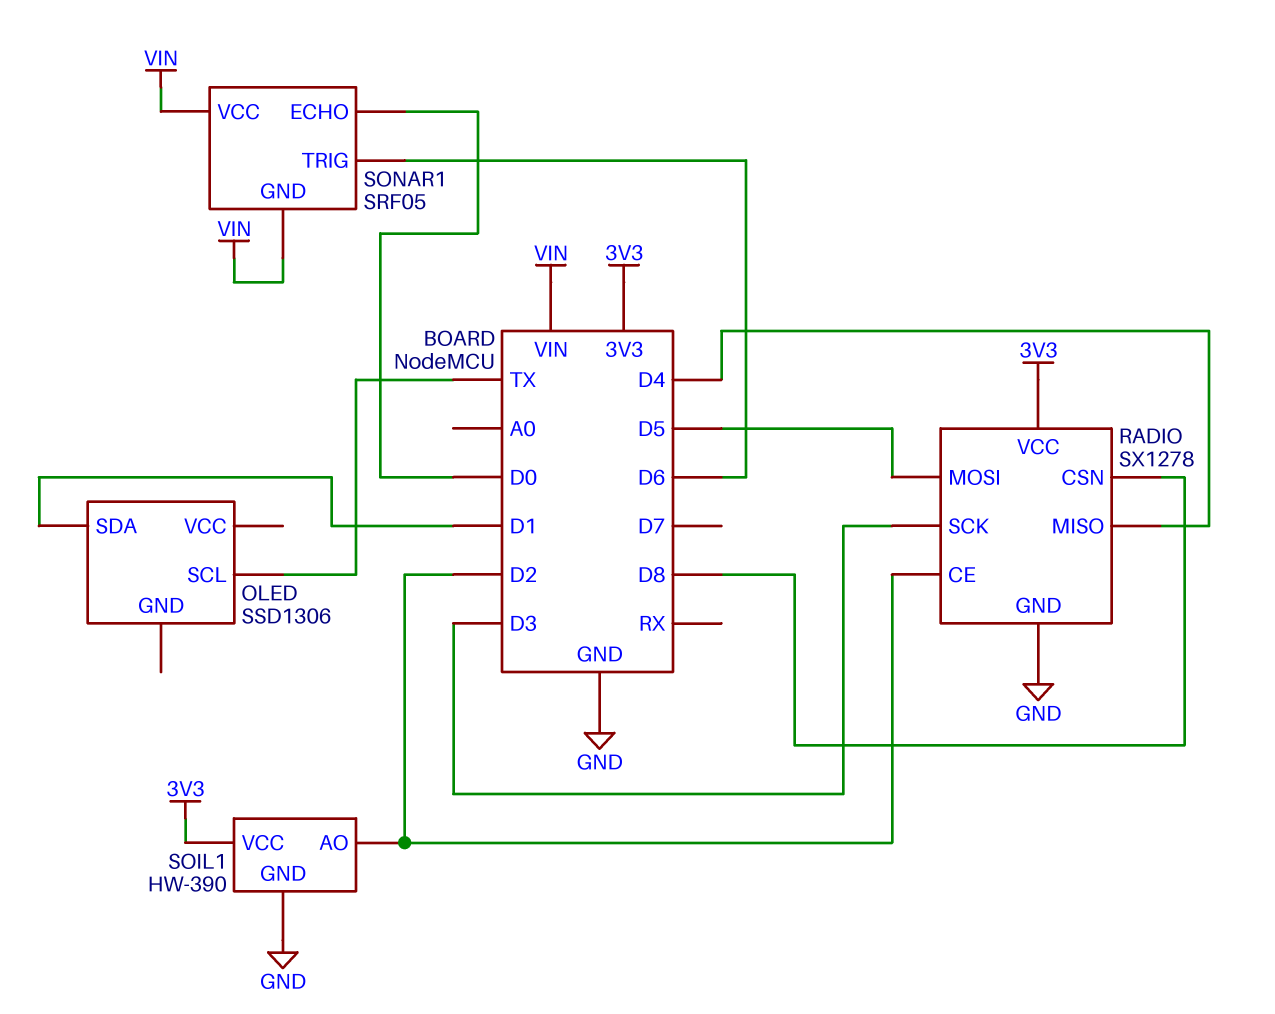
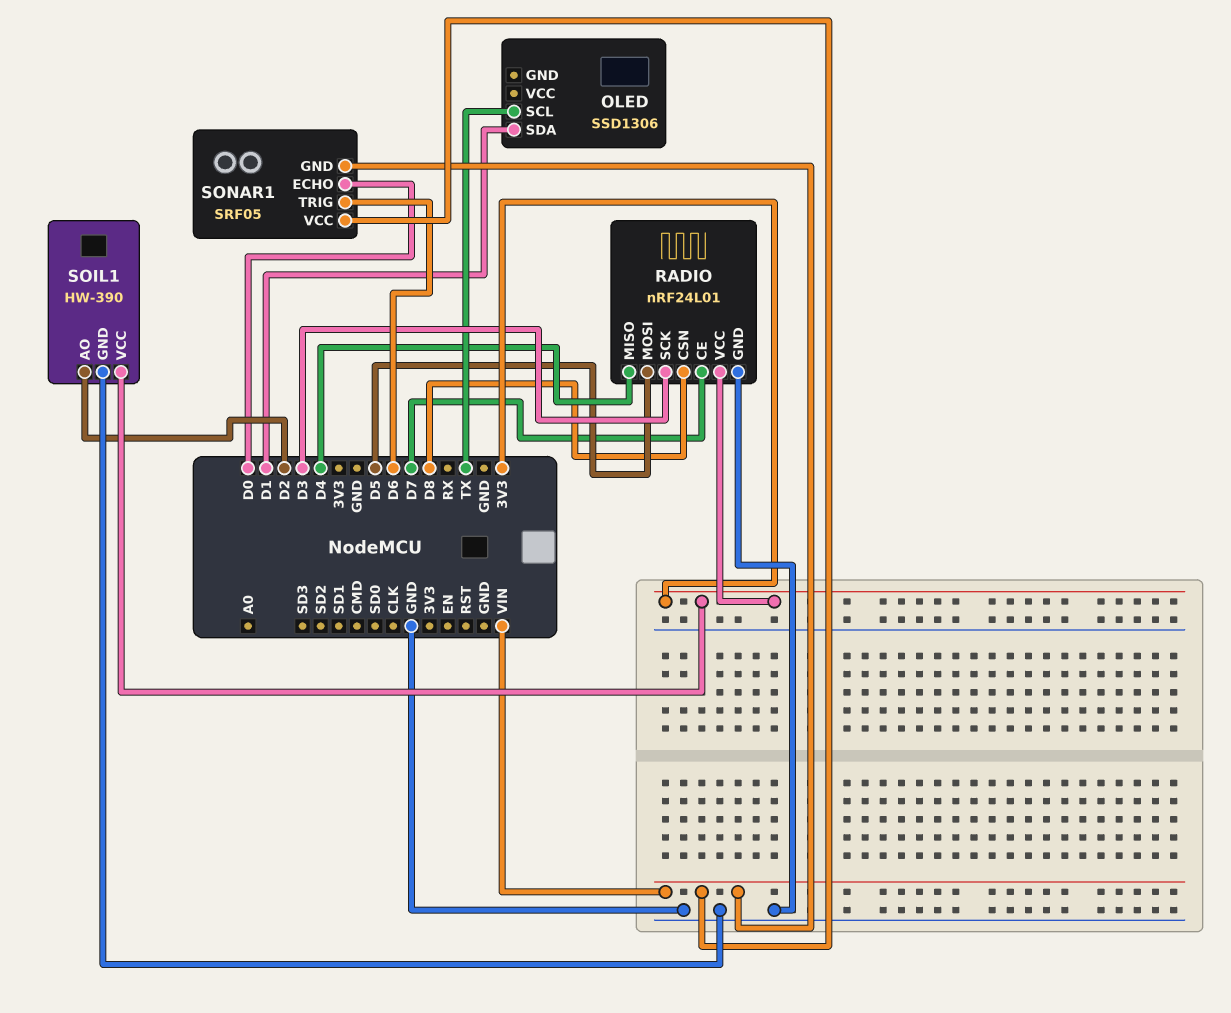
RADIO: SX1278 -> nRF24L01
RADIO pin CE: D2 -> D7

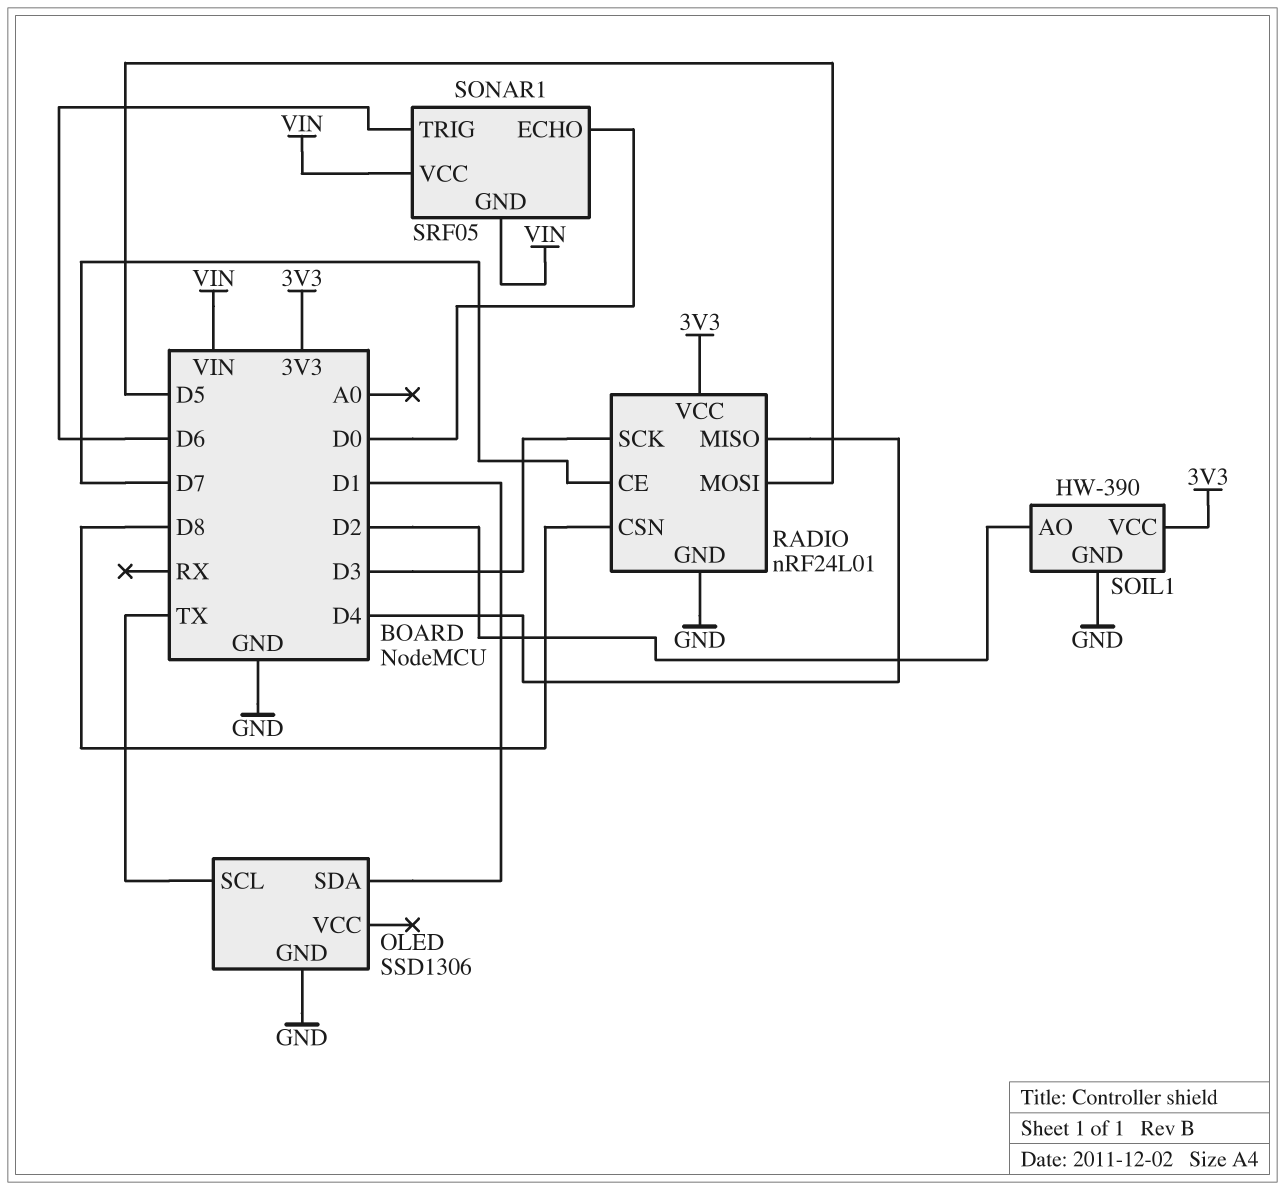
OLED pin GND: none -> GND

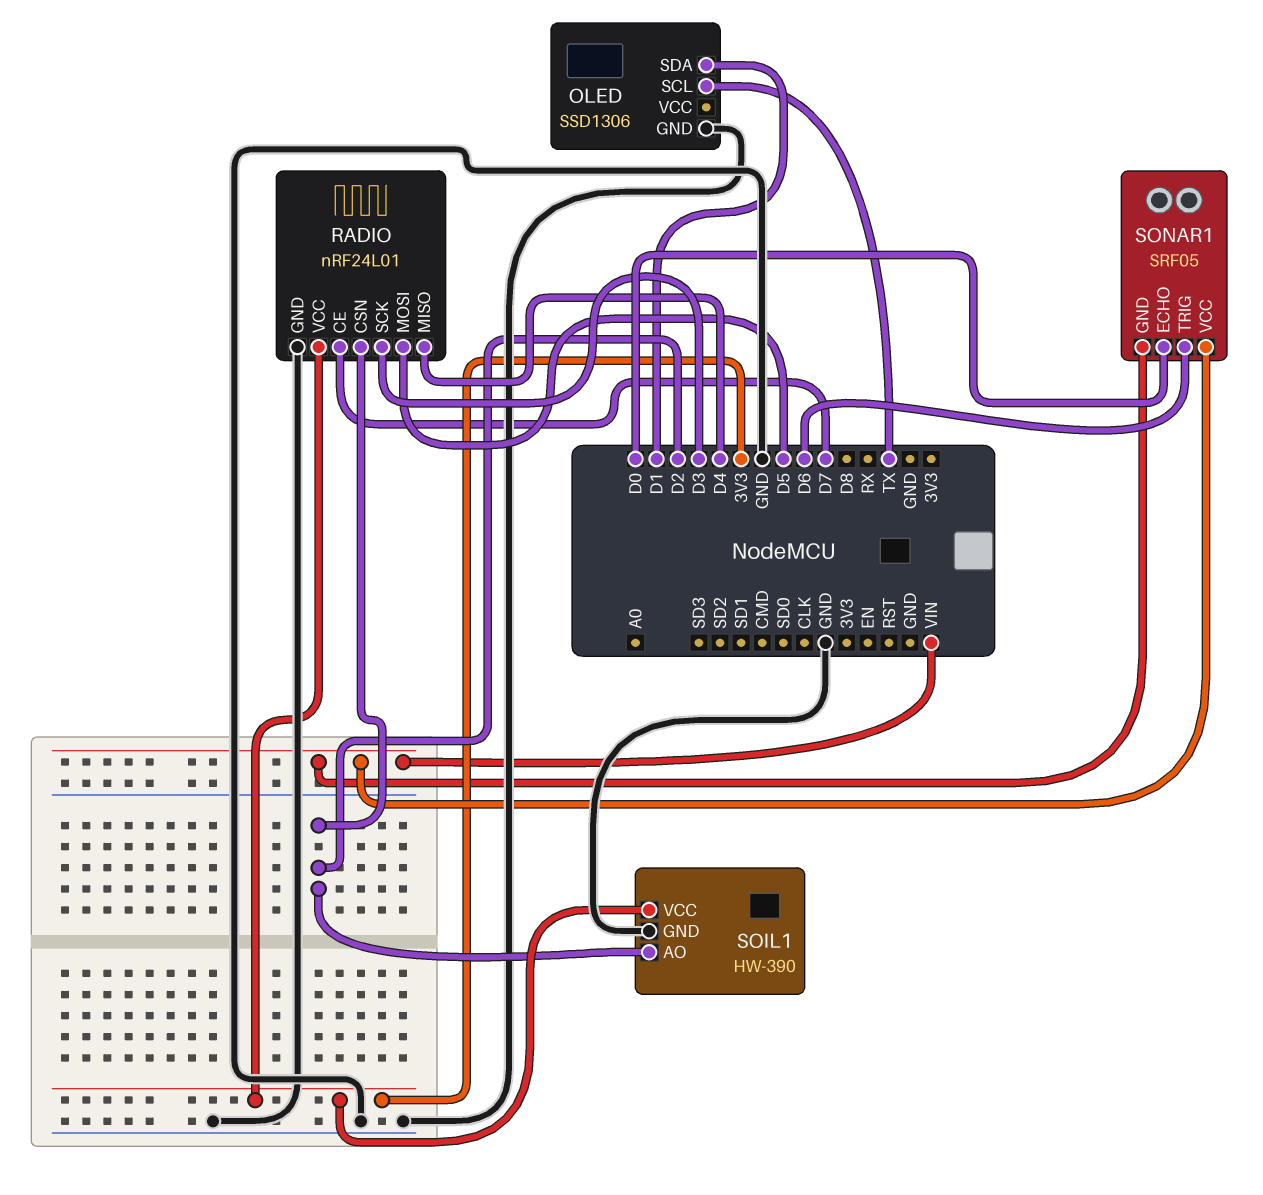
RADIO pin CSN: D8 -> D2

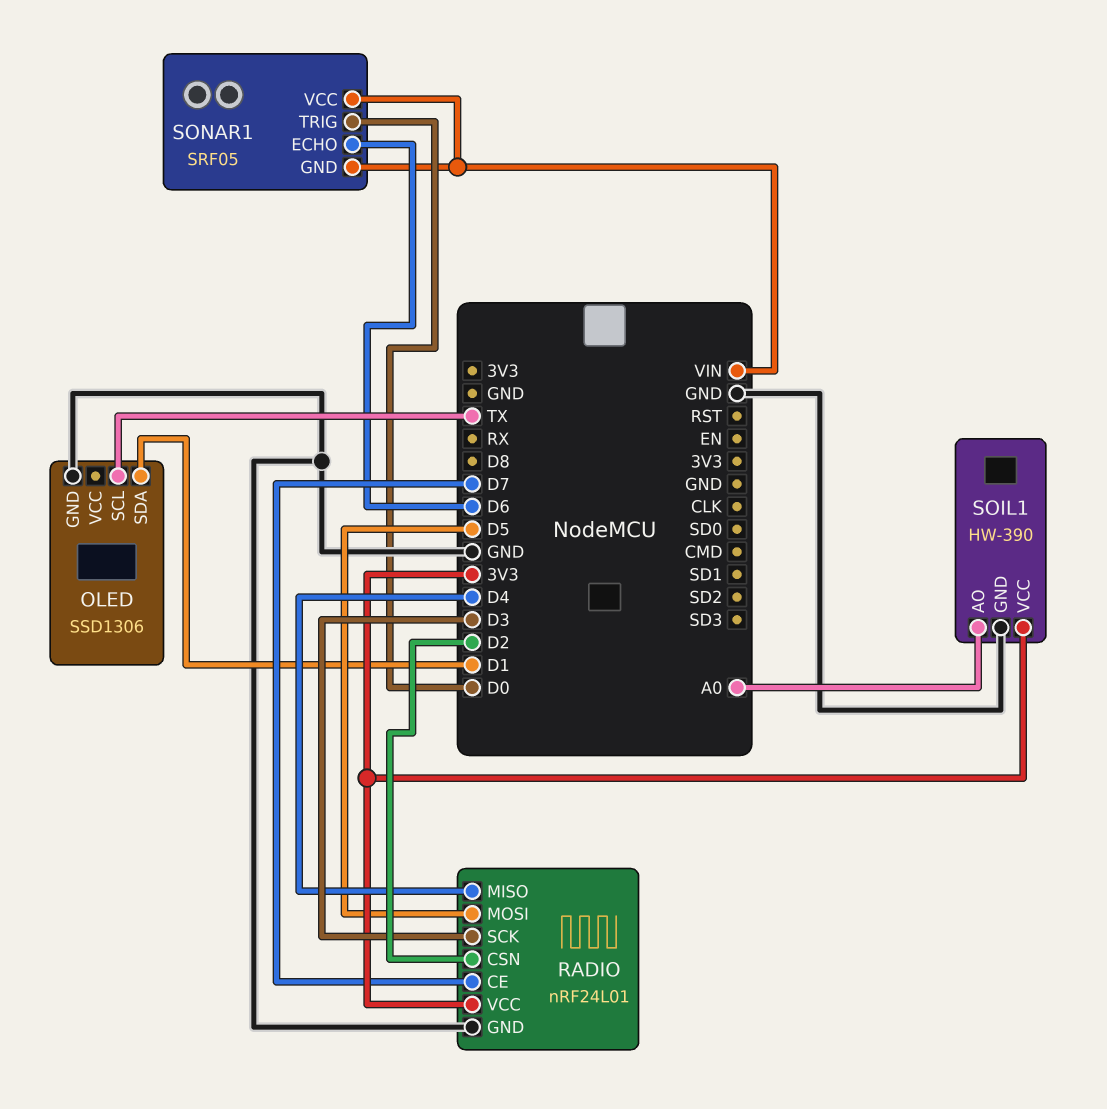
SOIL1 pin AO: D2 -> A0
SONAR1 pin ECHO: D0 -> D6
SONAR1 pin TRIG: D6 -> D0

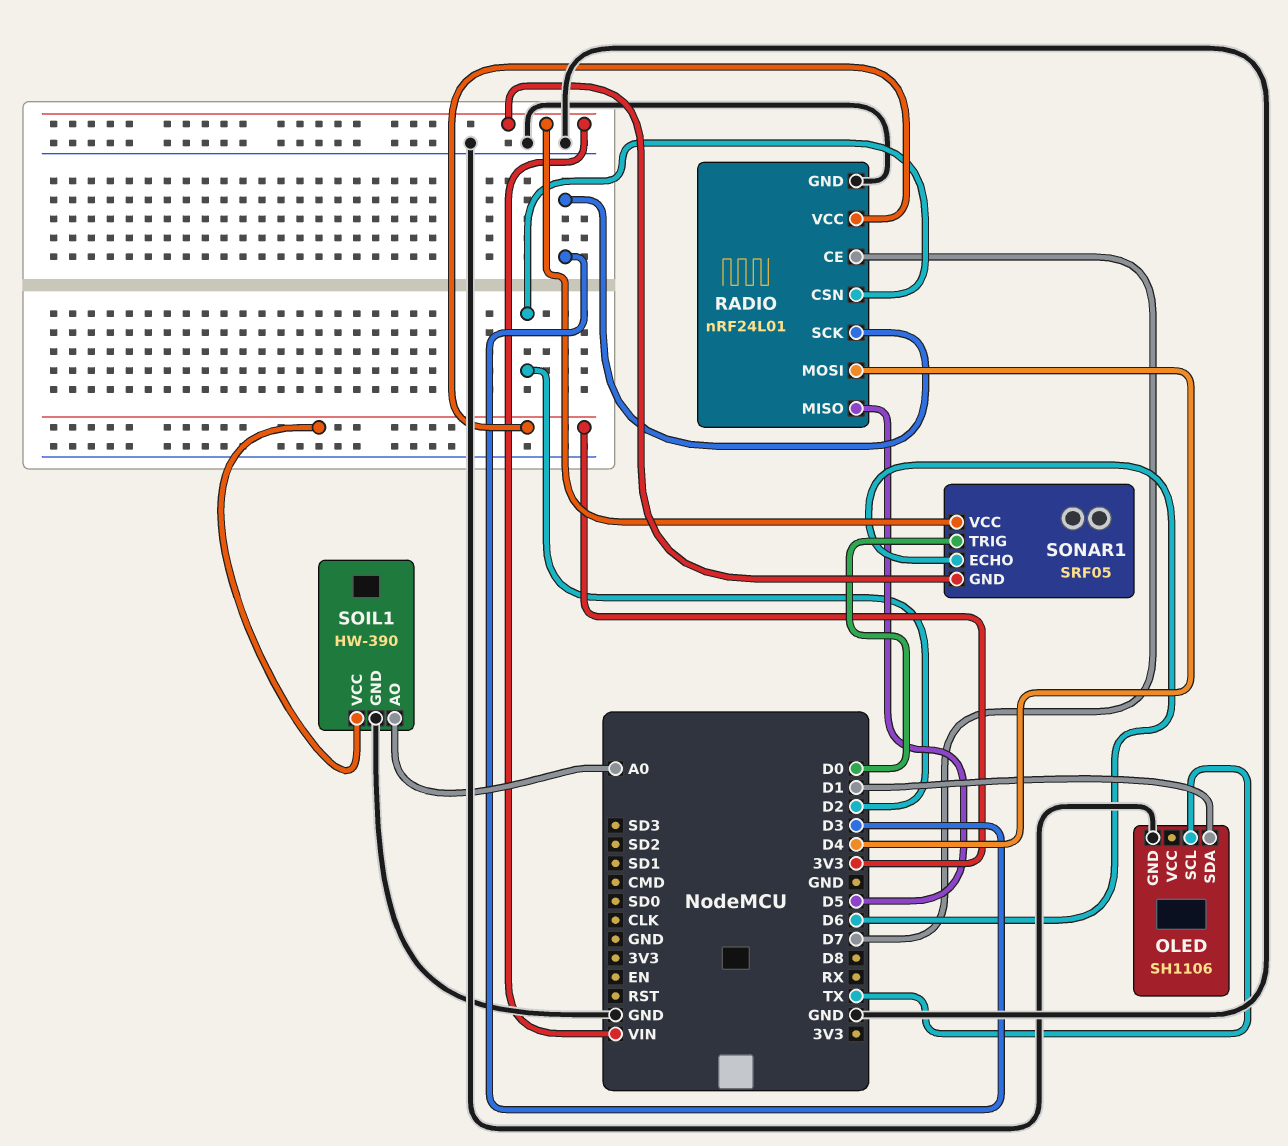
OLED: SSD1306 -> SH1106
RADIO pin MISO: D4 -> D5
RADIO pin MOSI: D5 -> D4

